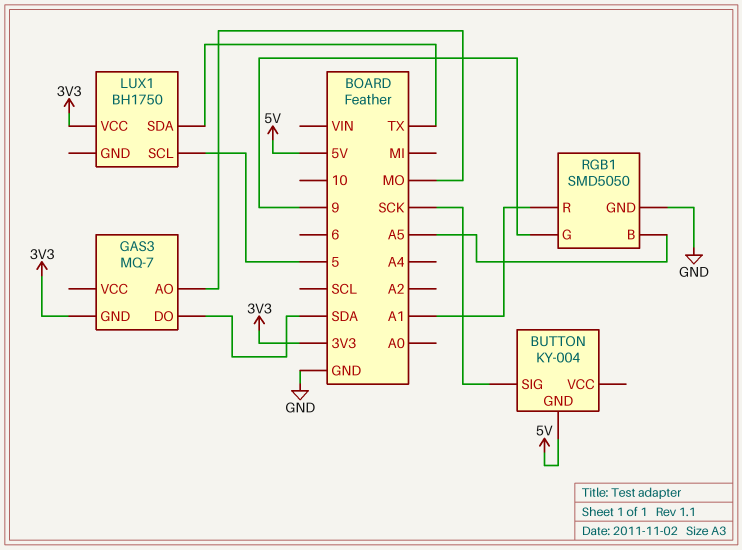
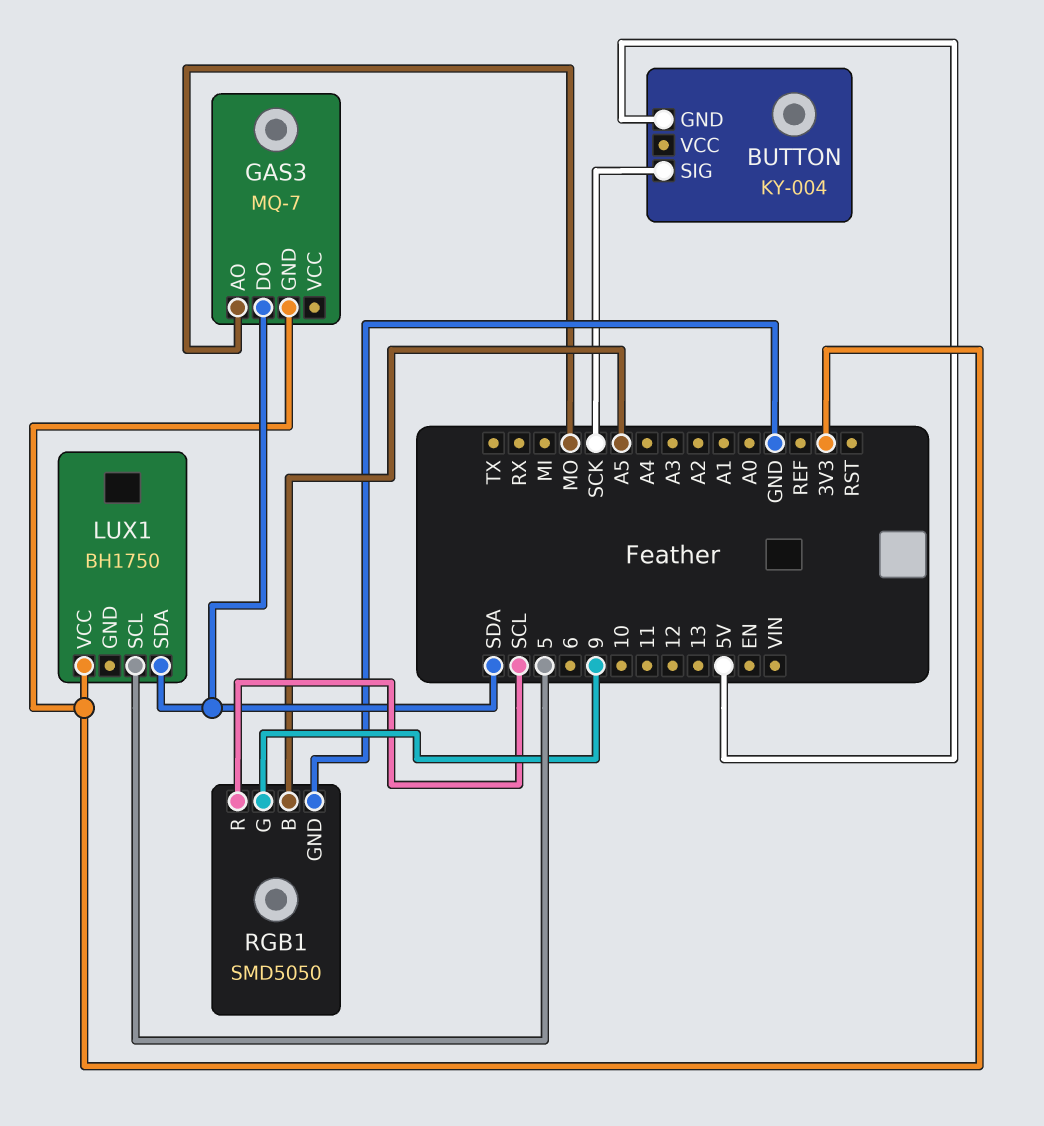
LUX1 pin SDA: TX -> SDA
RGB1 pin R: A1 -> SCL

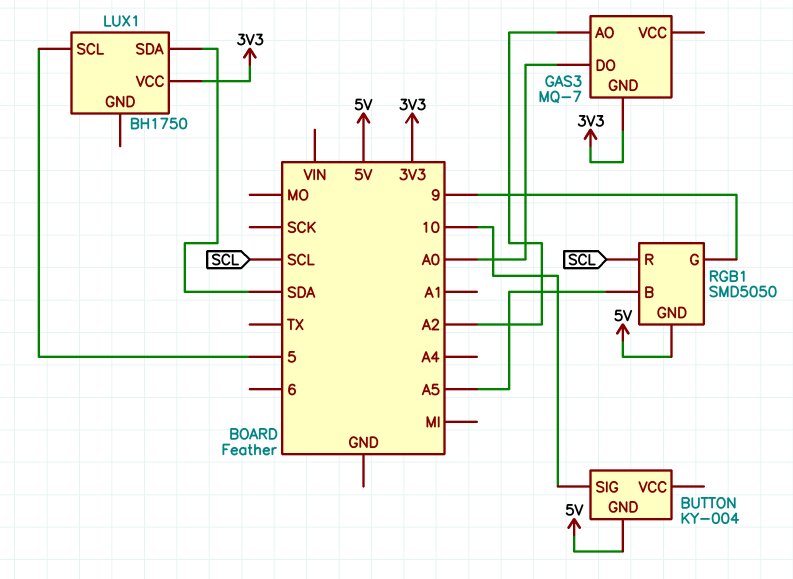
BUTTON pin SIG: SCK -> 10
GAS3 pin AO: MO -> A2
GAS3 pin DO: SDA -> A0
RGB1 pin GND: GND -> 5V

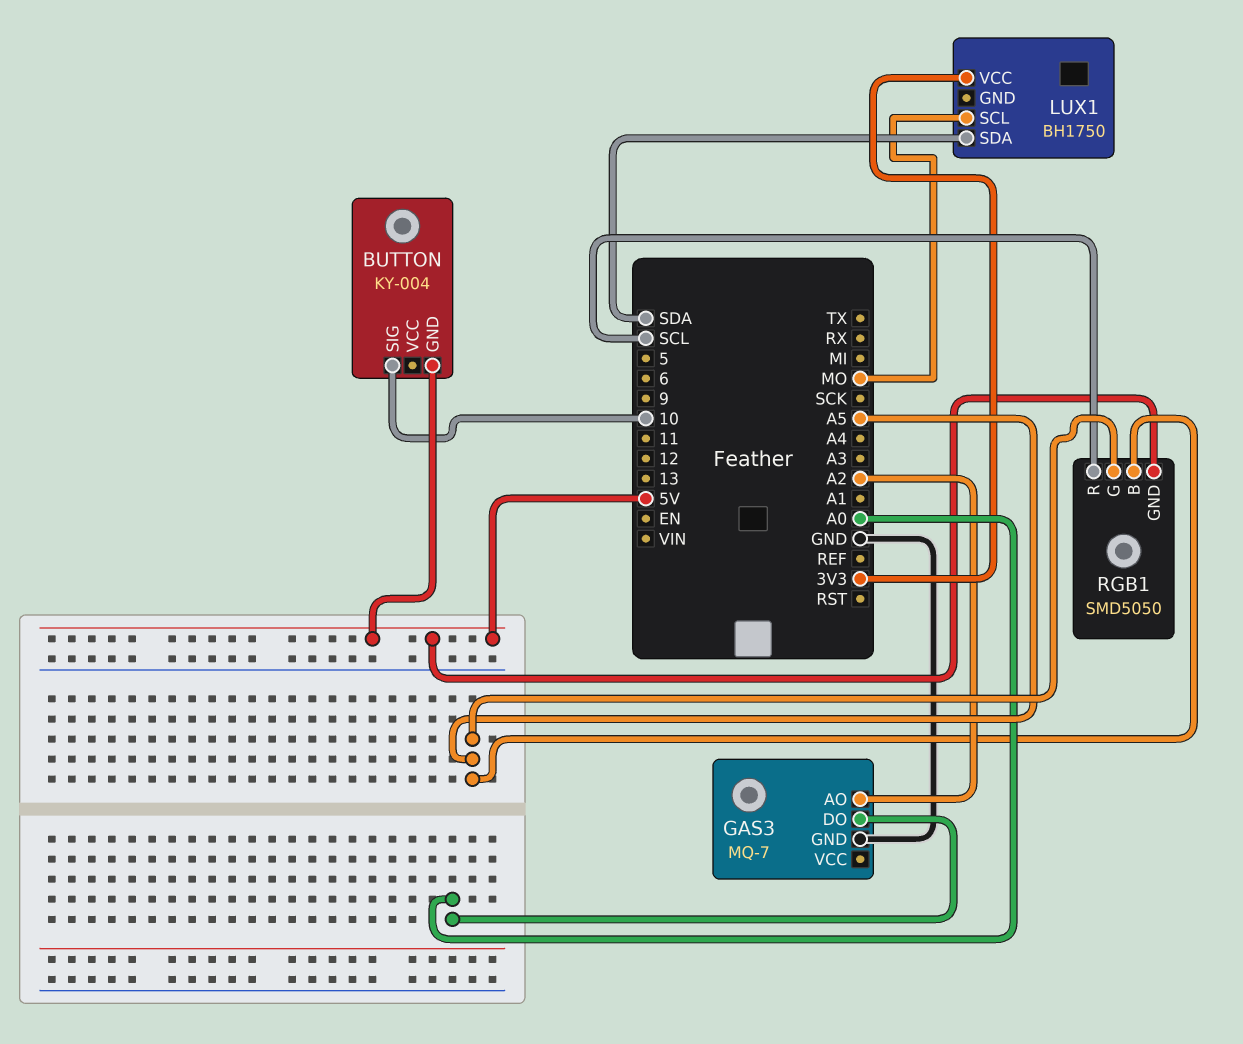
GAS3 pin GND: 3V3 -> GND
LUX1 pin SCL: 5 -> MO
RGB1 pin G: 9 -> A5

